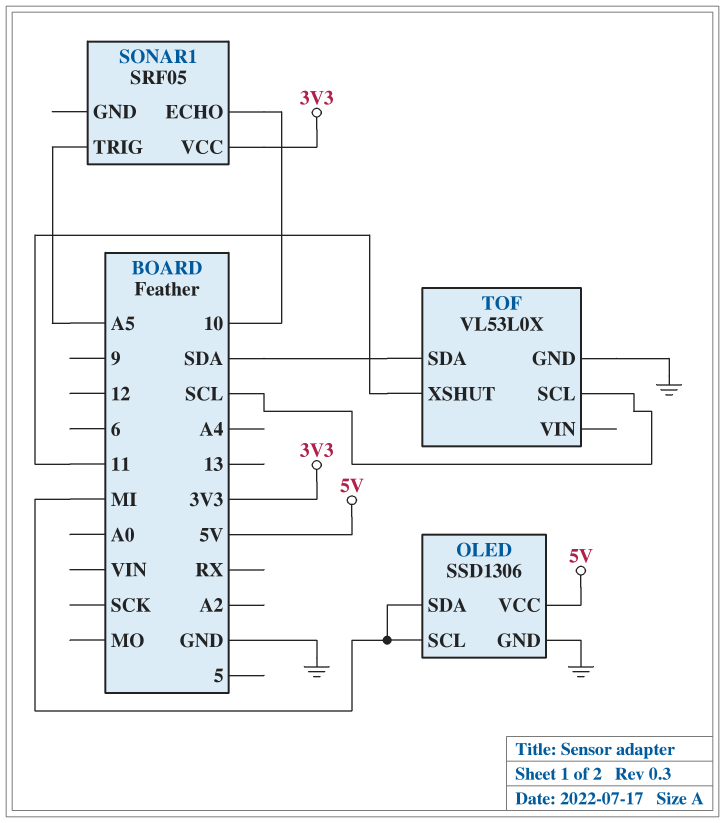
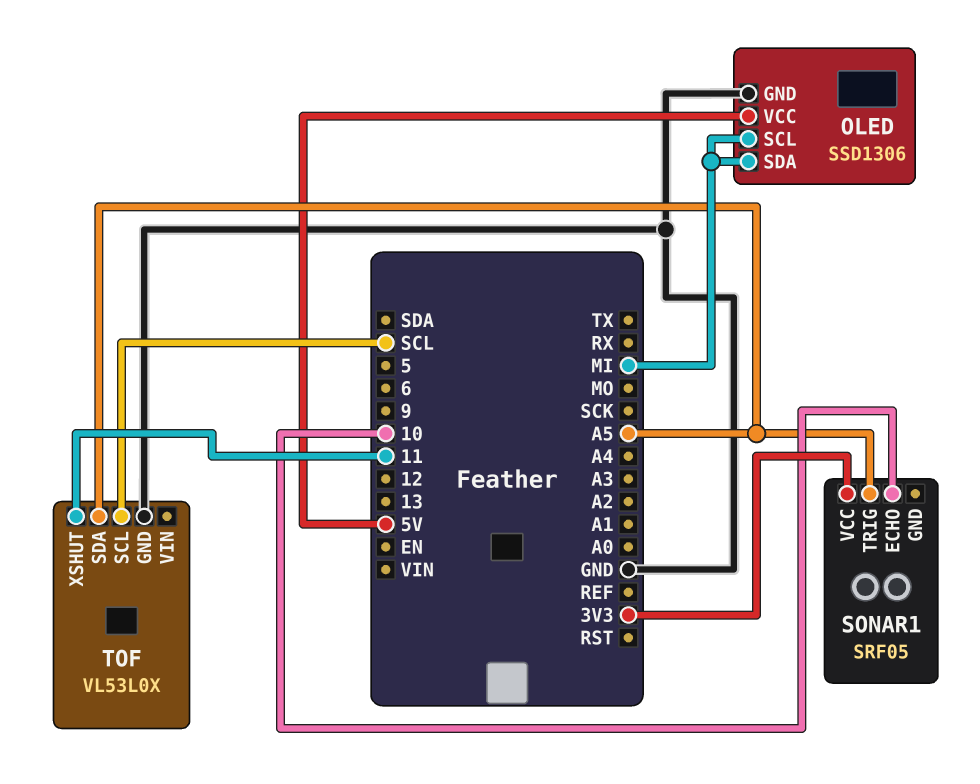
TOF pin SDA: SDA -> A5

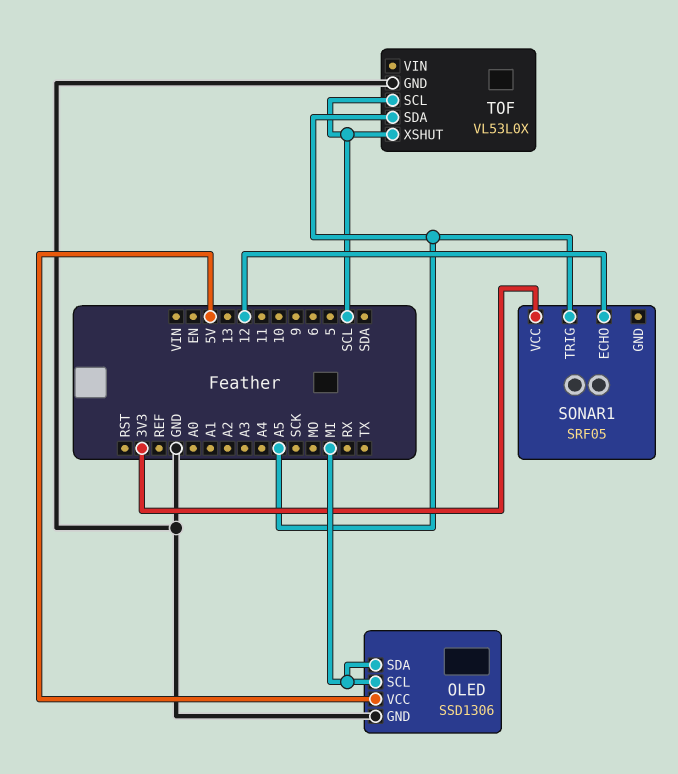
SONAR1 pin ECHO: 10 -> 12
TOF pin XSHUT: 11 -> SCL

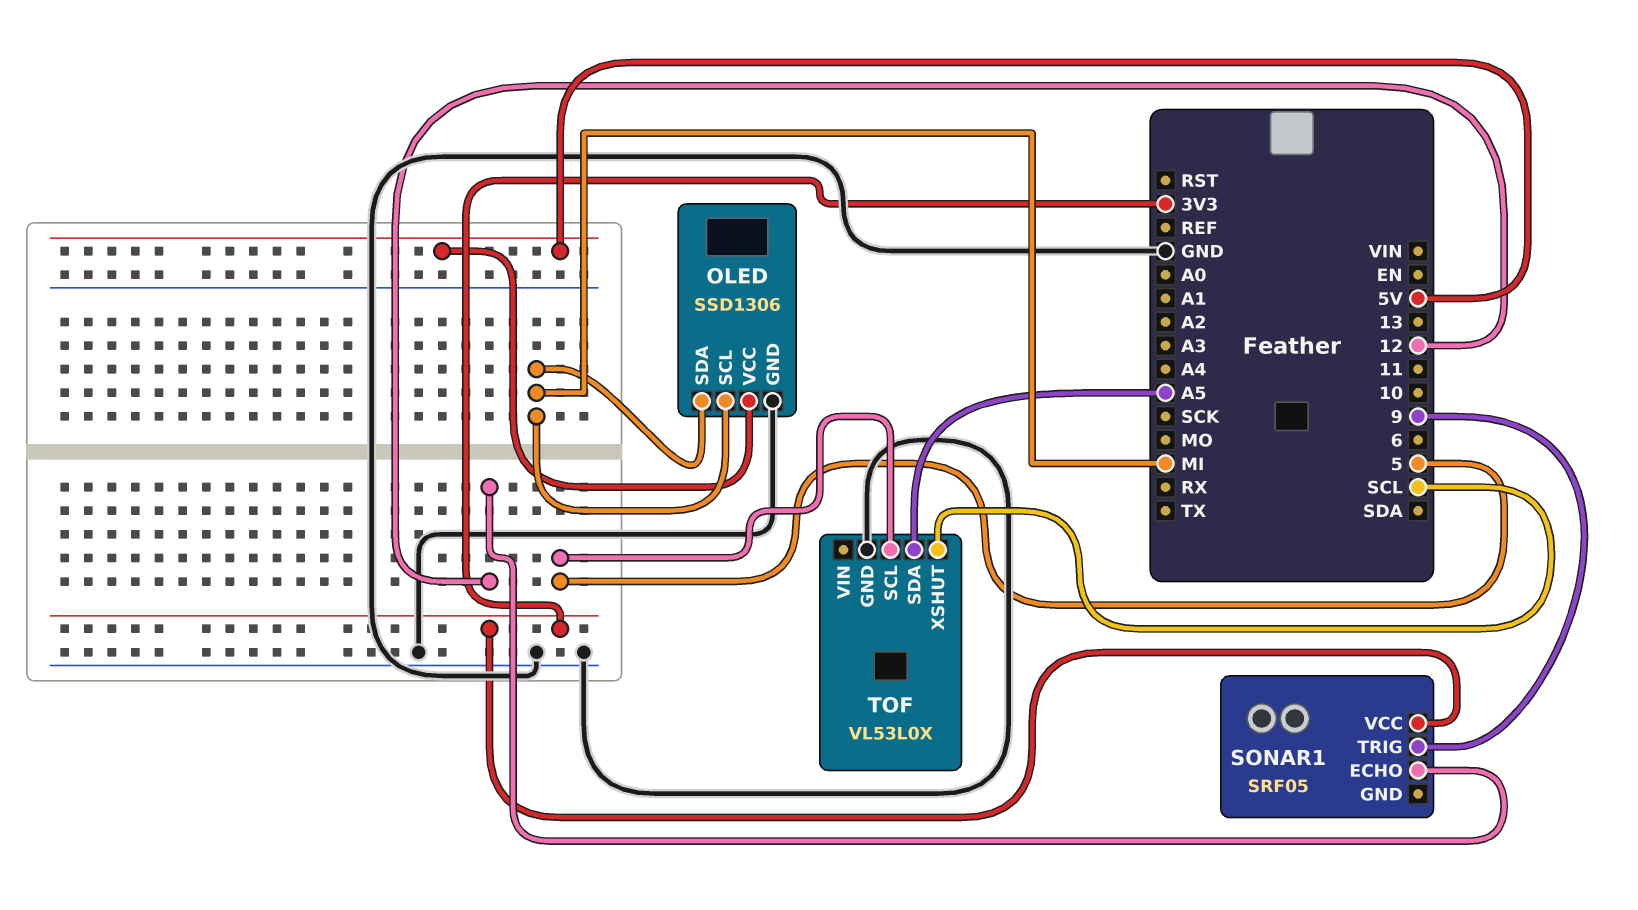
SONAR1 pin TRIG: A5 -> 9
TOF pin SCL: SCL -> 5

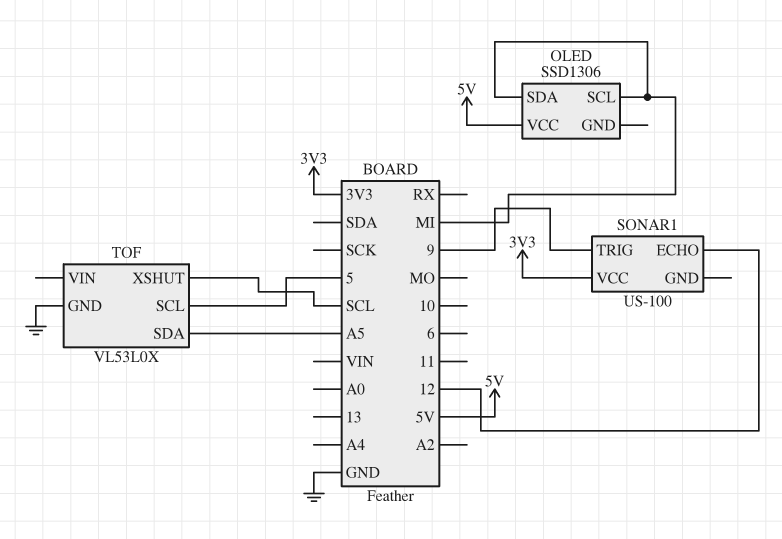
OLED pin GND: GND -> none
SONAR1: SRF05 -> US-100

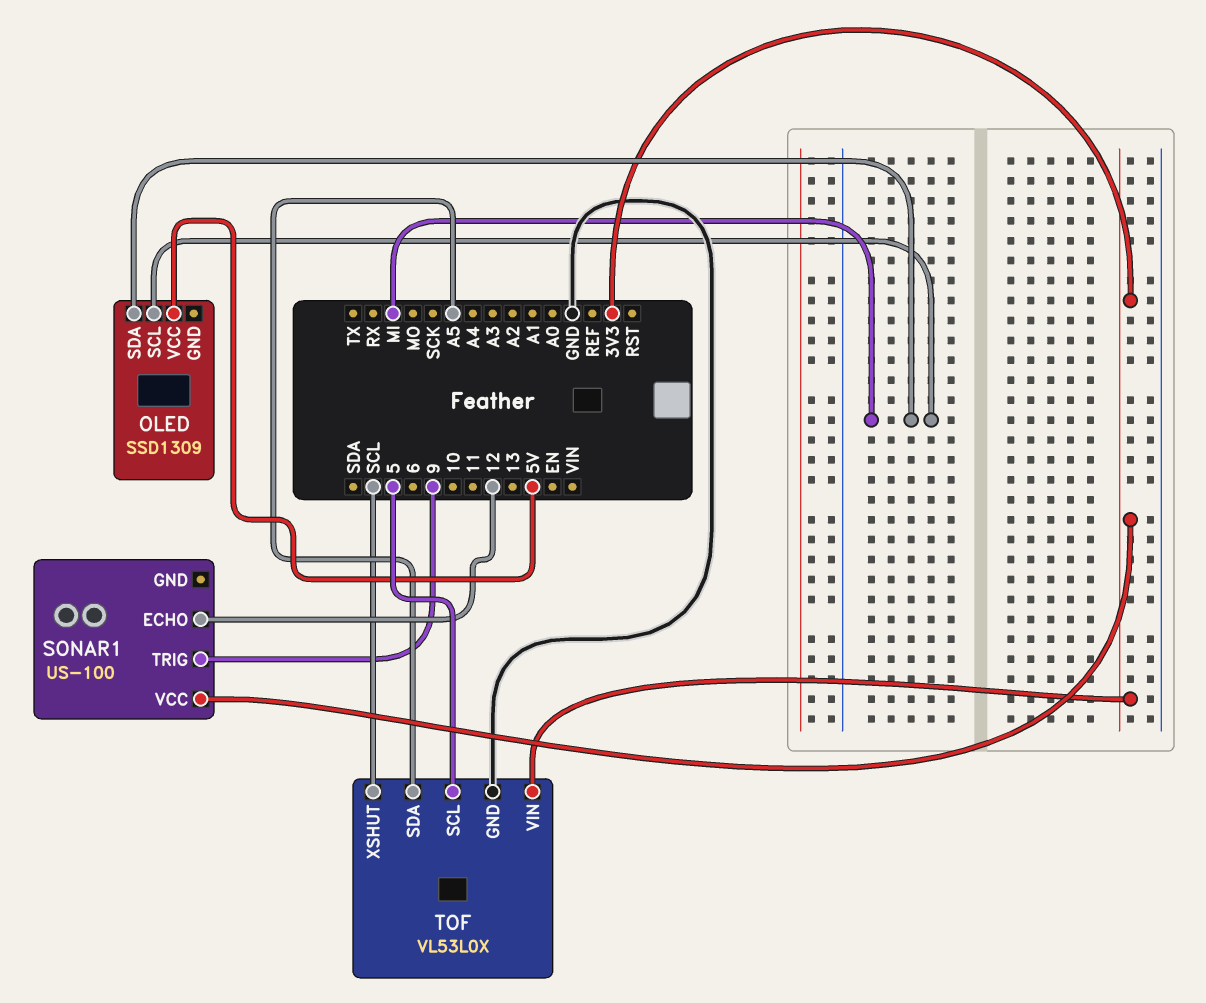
OLED: SSD1306 -> SSD1309
TOF pin VIN: none -> 3V3

